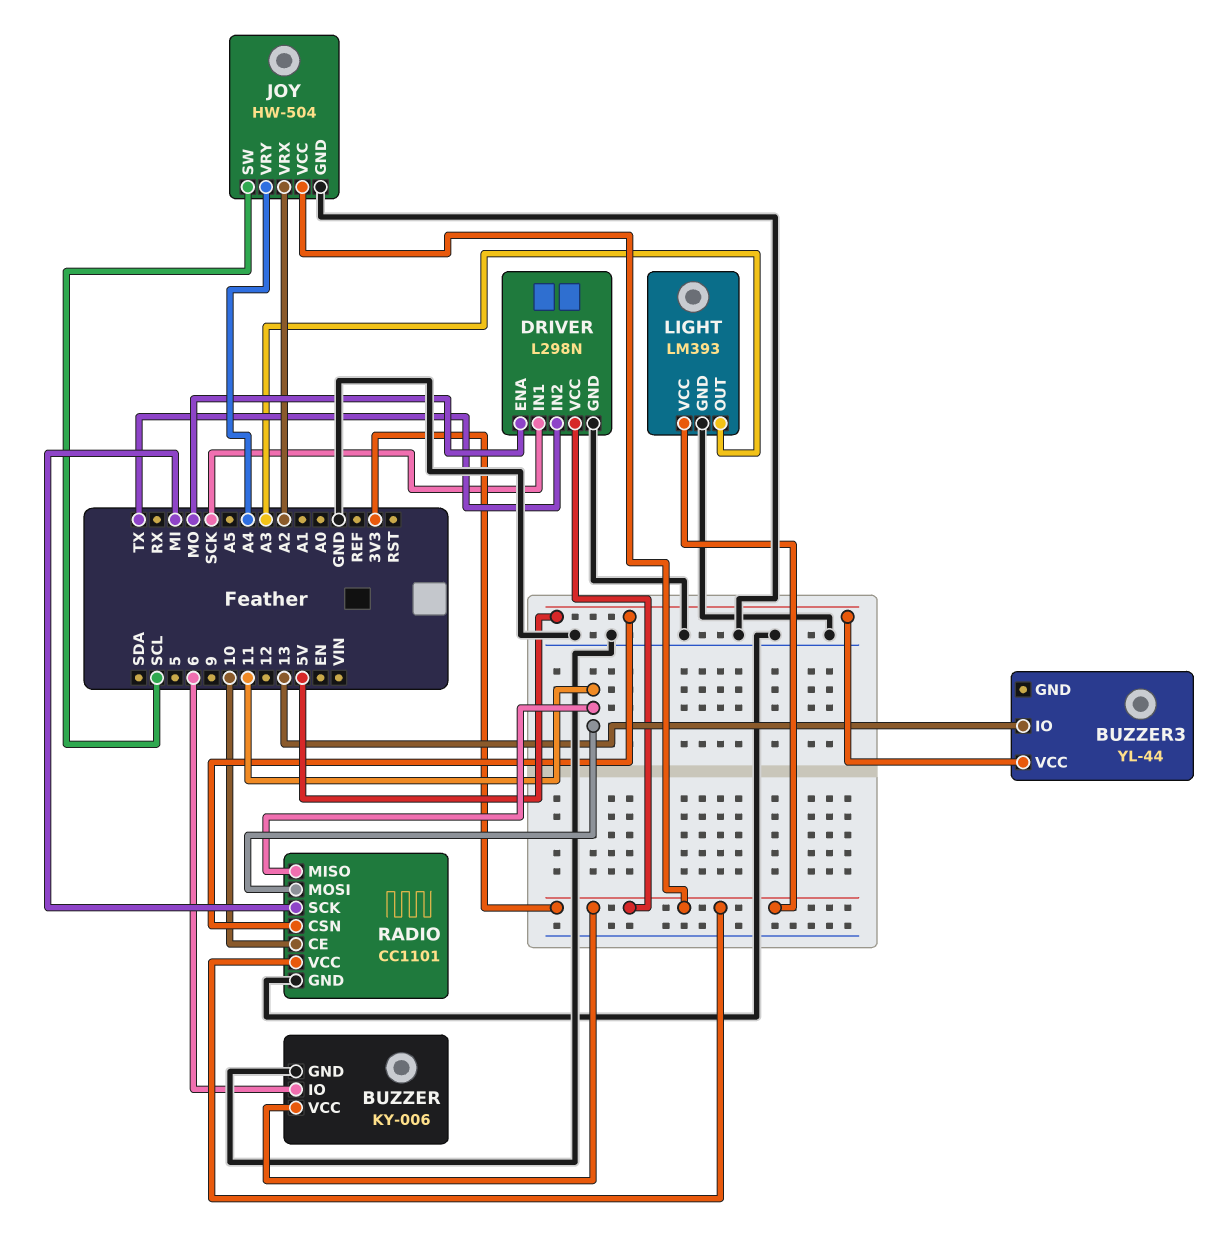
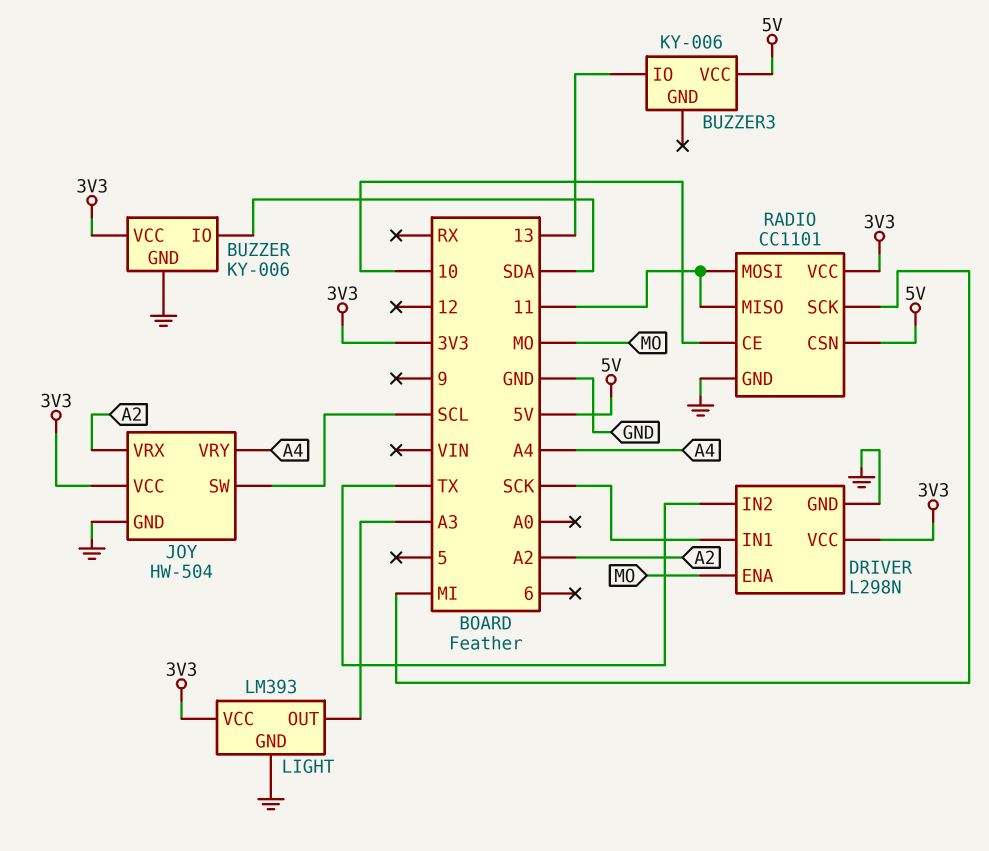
BUZZER pin IO: 6 -> SDA
BUZZER3: YL-44 -> KY-006

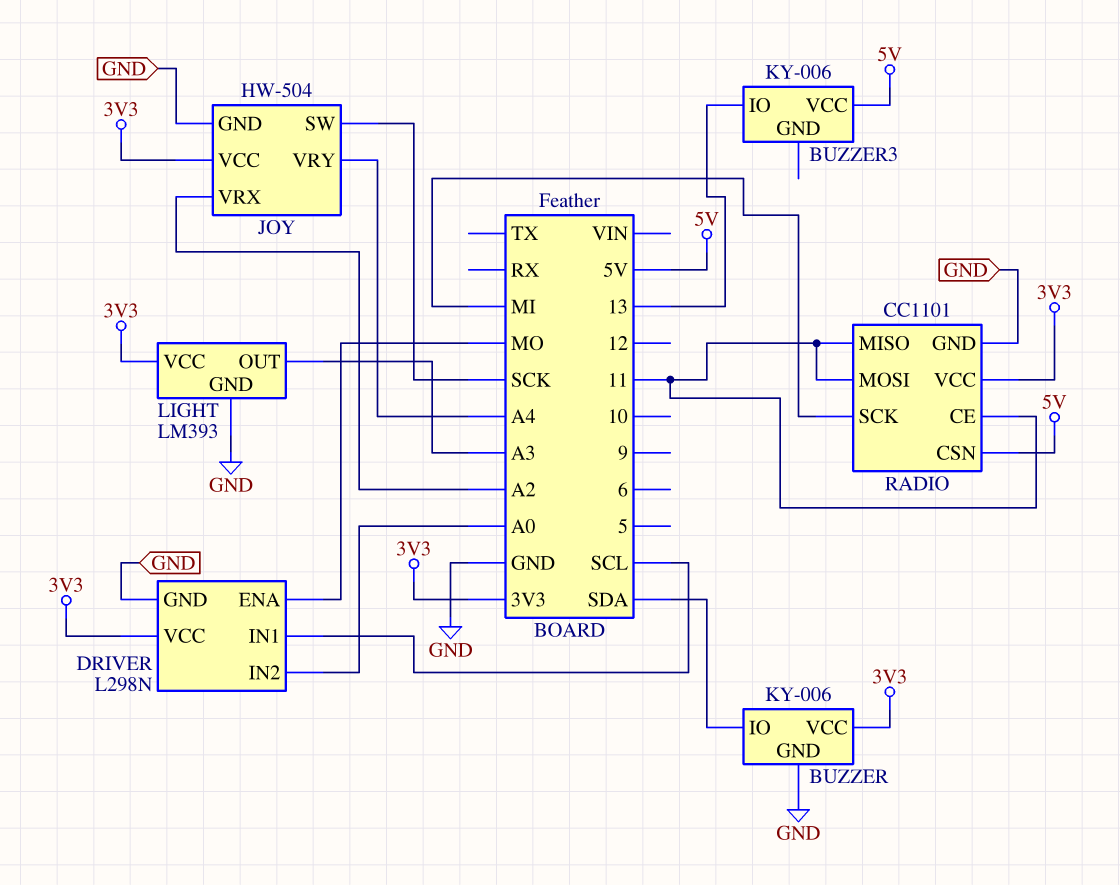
DRIVER pin IN1: SCK -> SCL
DRIVER pin IN2: TX -> A0
JOY pin SW: SCL -> SCK
RADIO pin CE: 10 -> 11

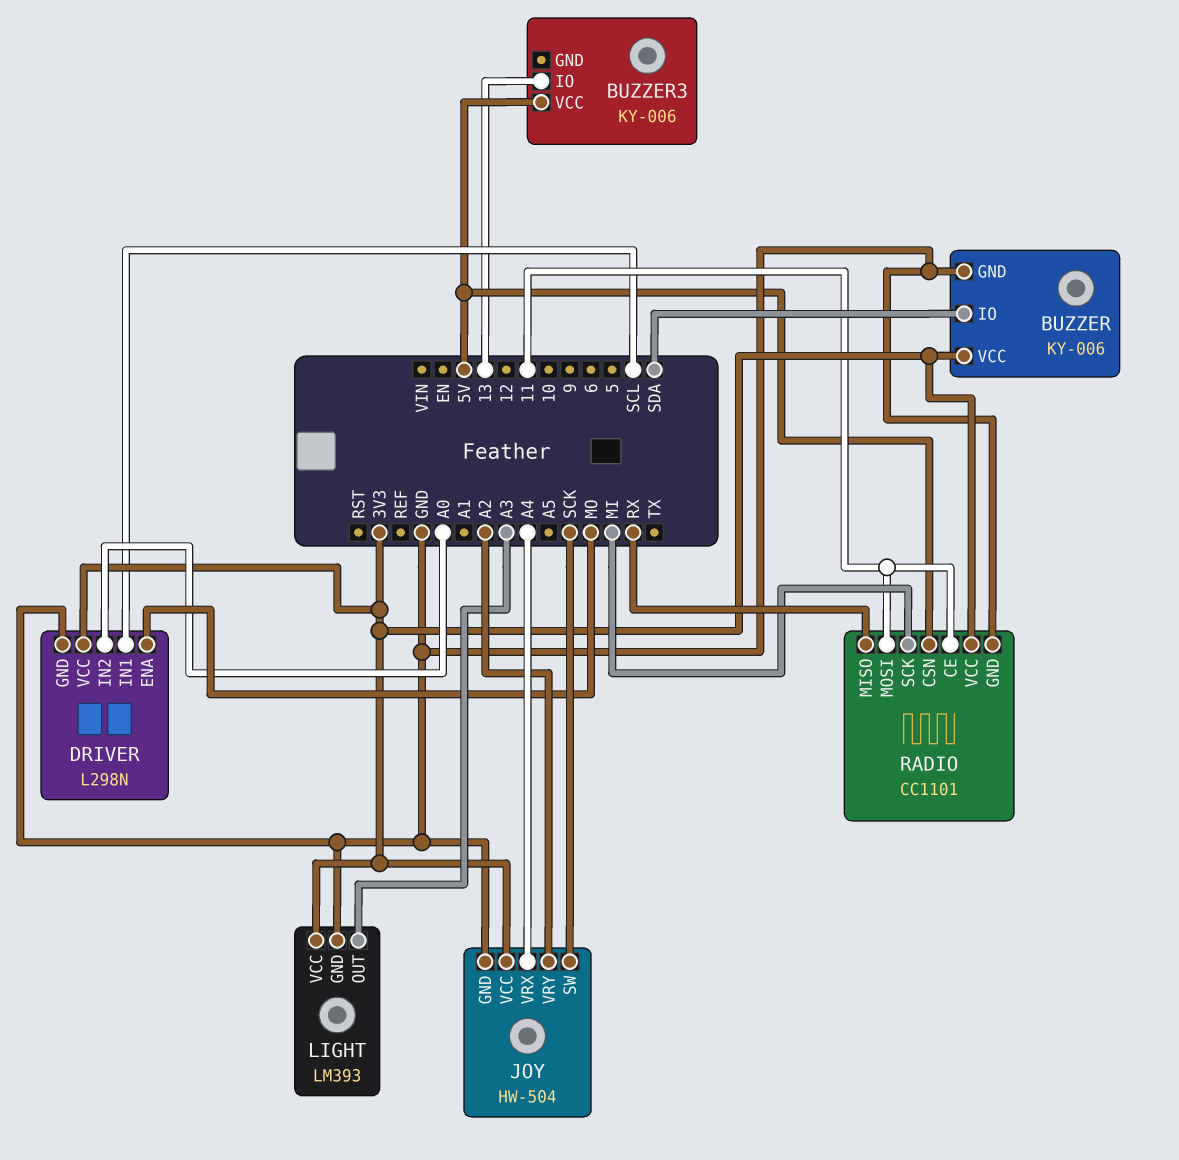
JOY pin VRX: A2 -> A4
JOY pin VRY: A4 -> A2
RADIO pin MISO: 11 -> RX

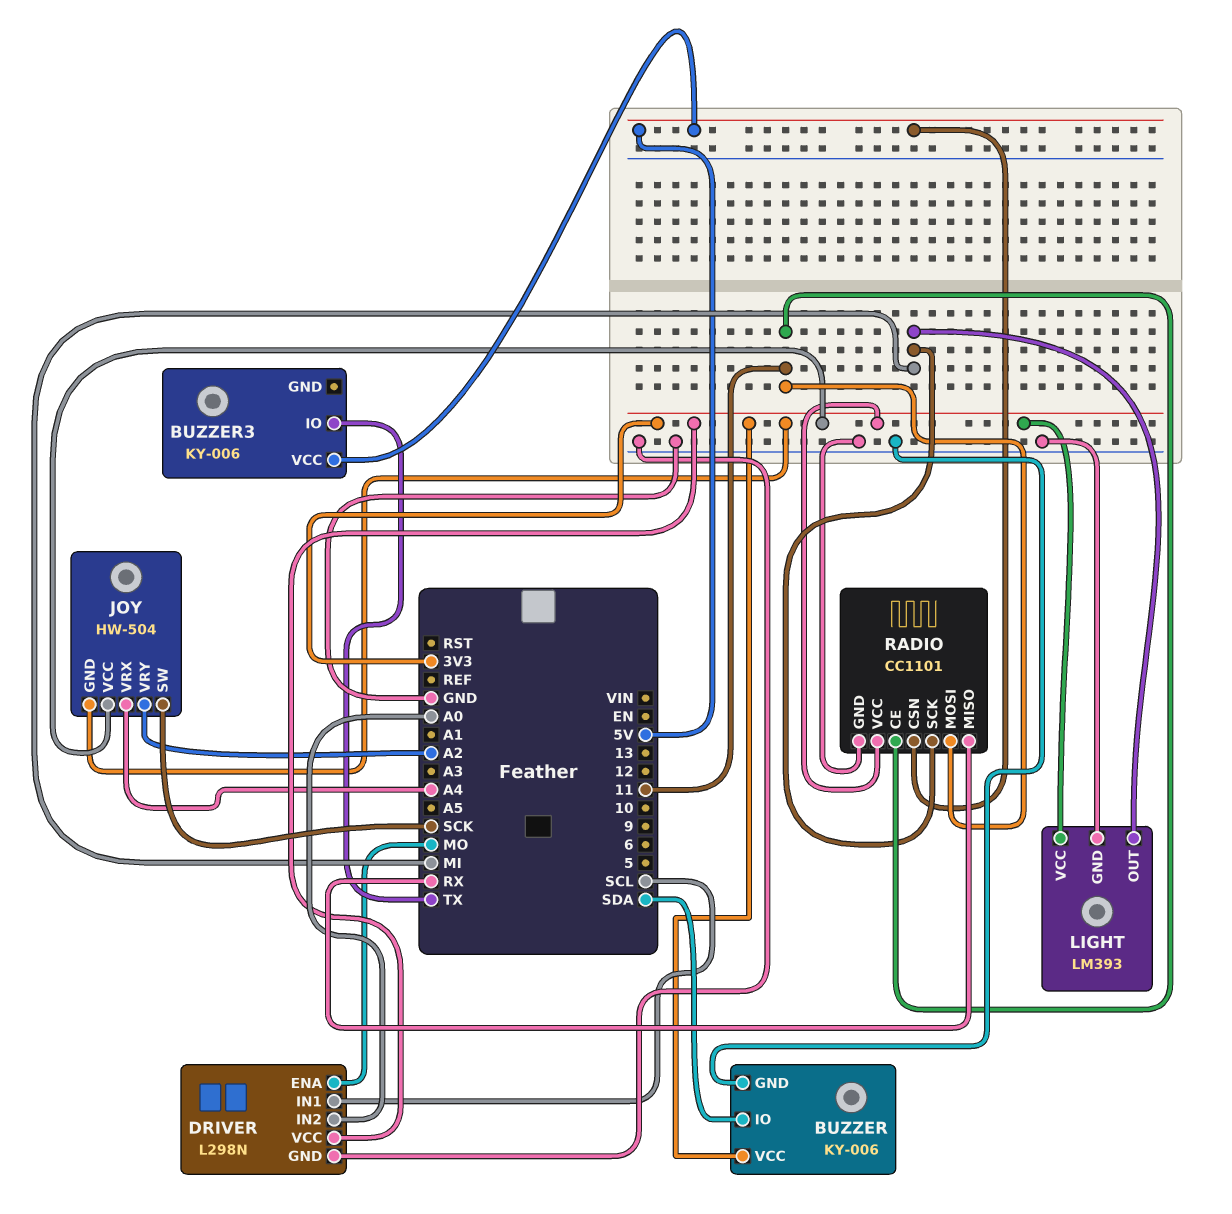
BUZZER3 pin IO: 13 -> TX
JOY pin GND: GND -> 3V3
LIGHT pin OUT: A3 -> MI

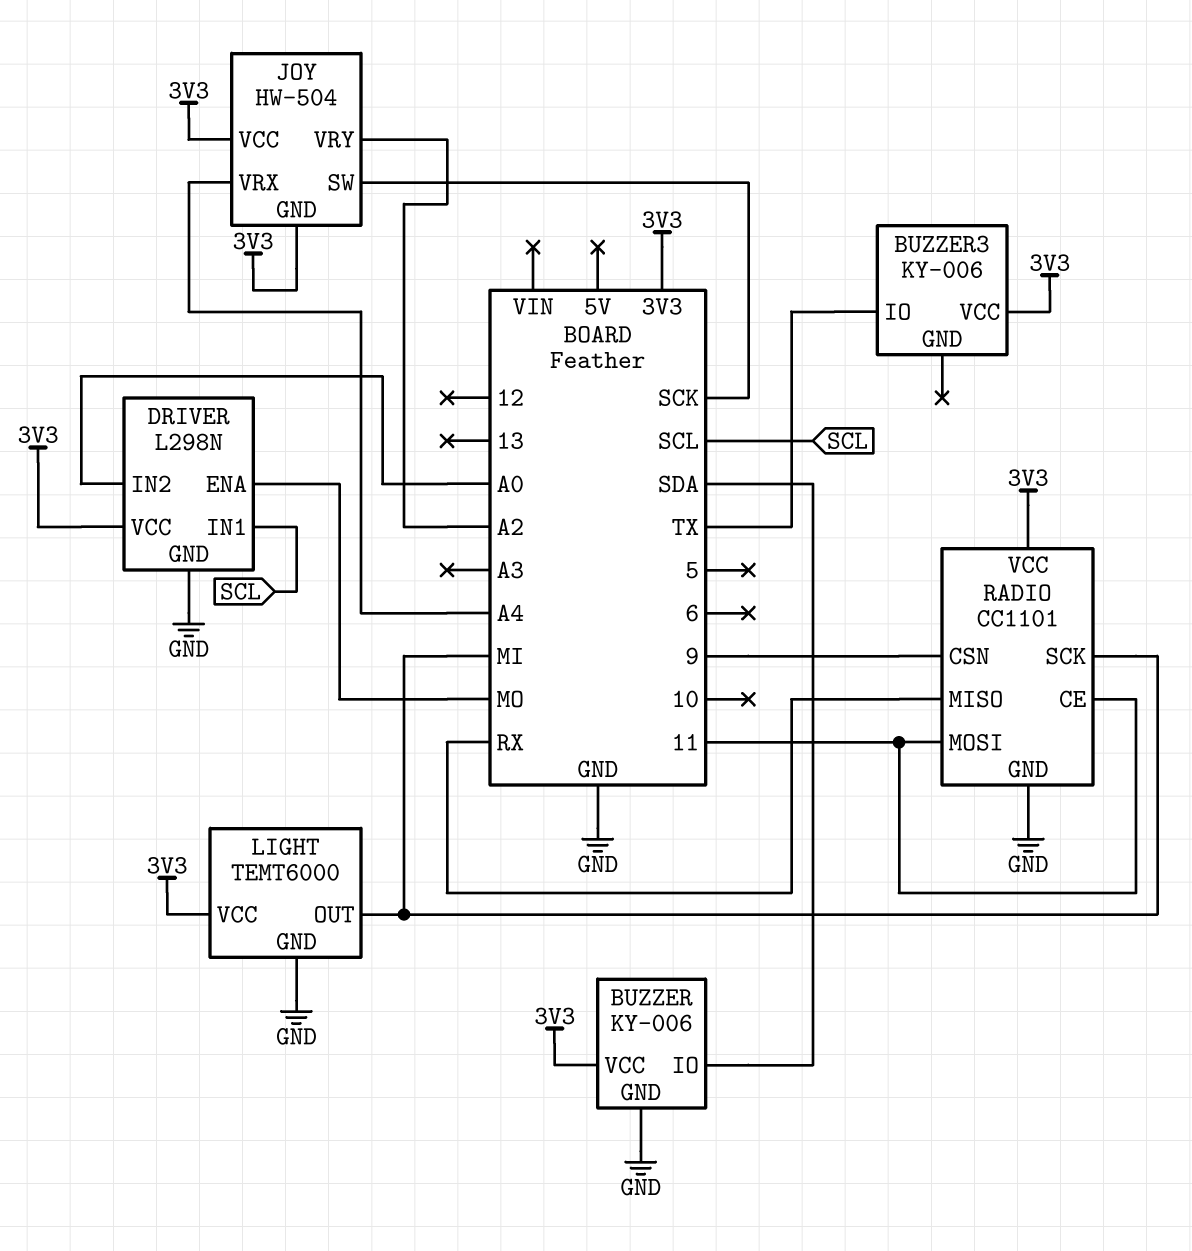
BUZZER3 pin VCC: 5V -> 3V3
LIGHT: LM393 -> TEMT6000
RADIO pin CSN: 5V -> 9

